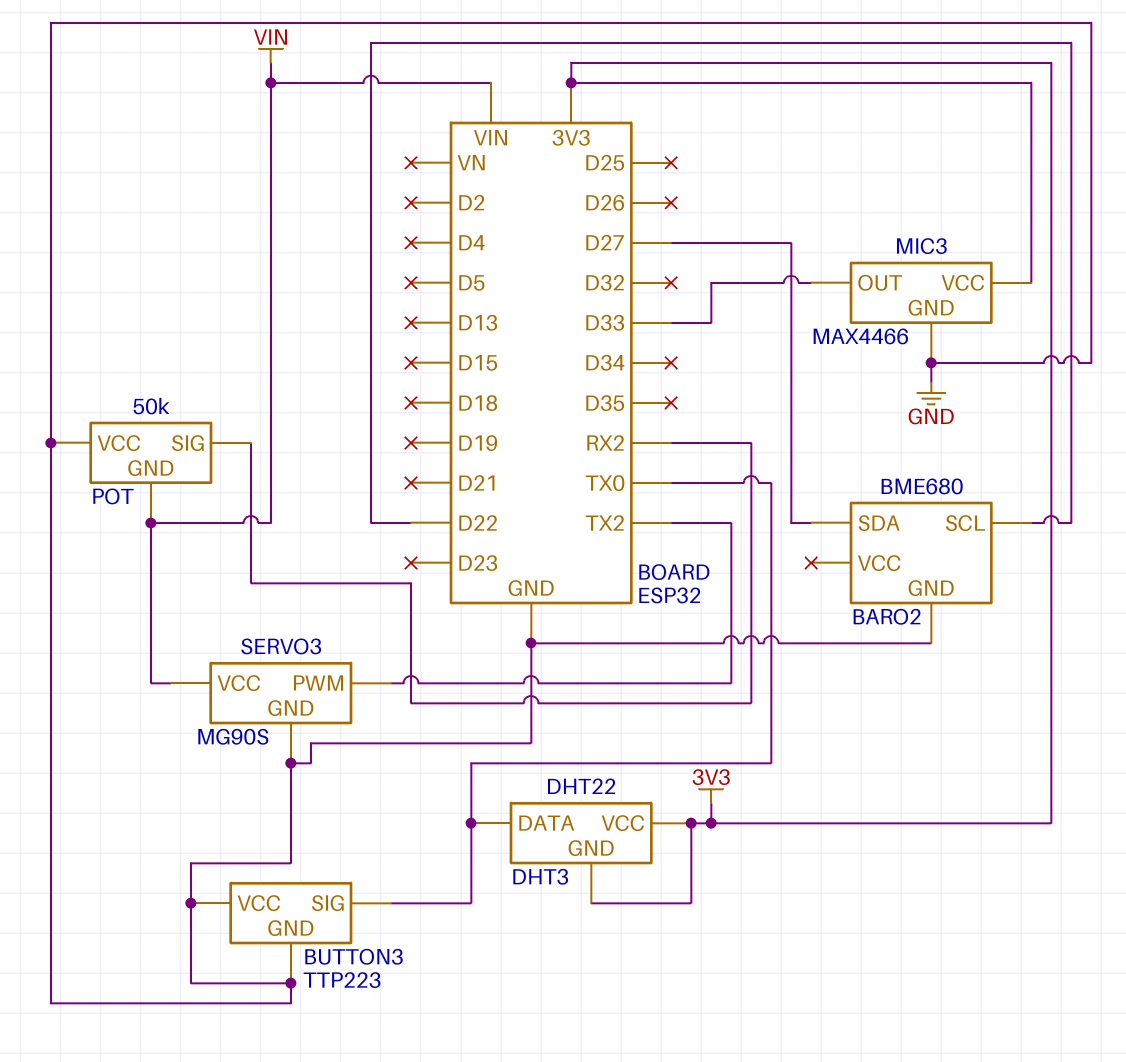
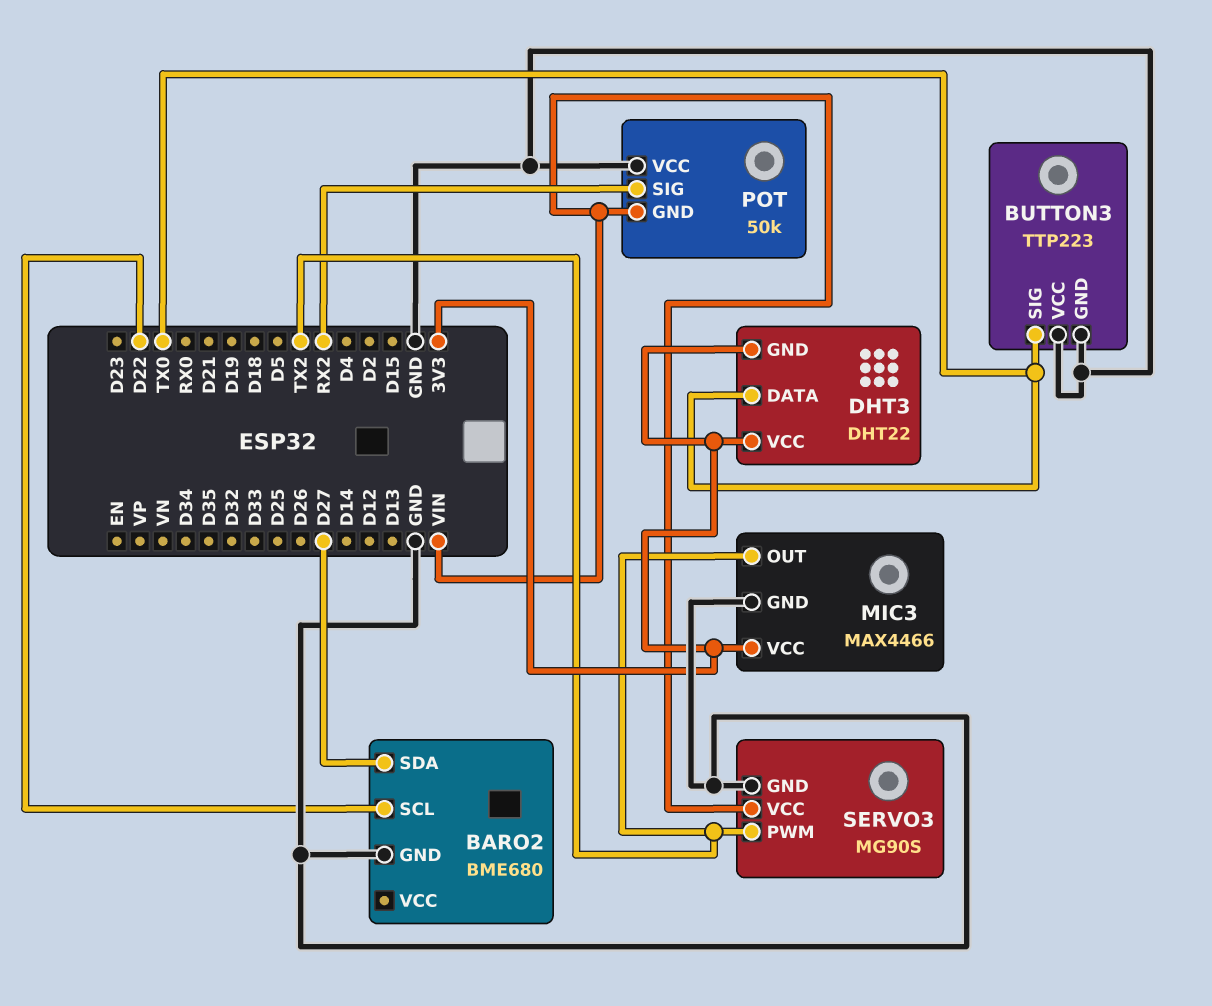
MIC3 pin OUT: D33 -> TX2

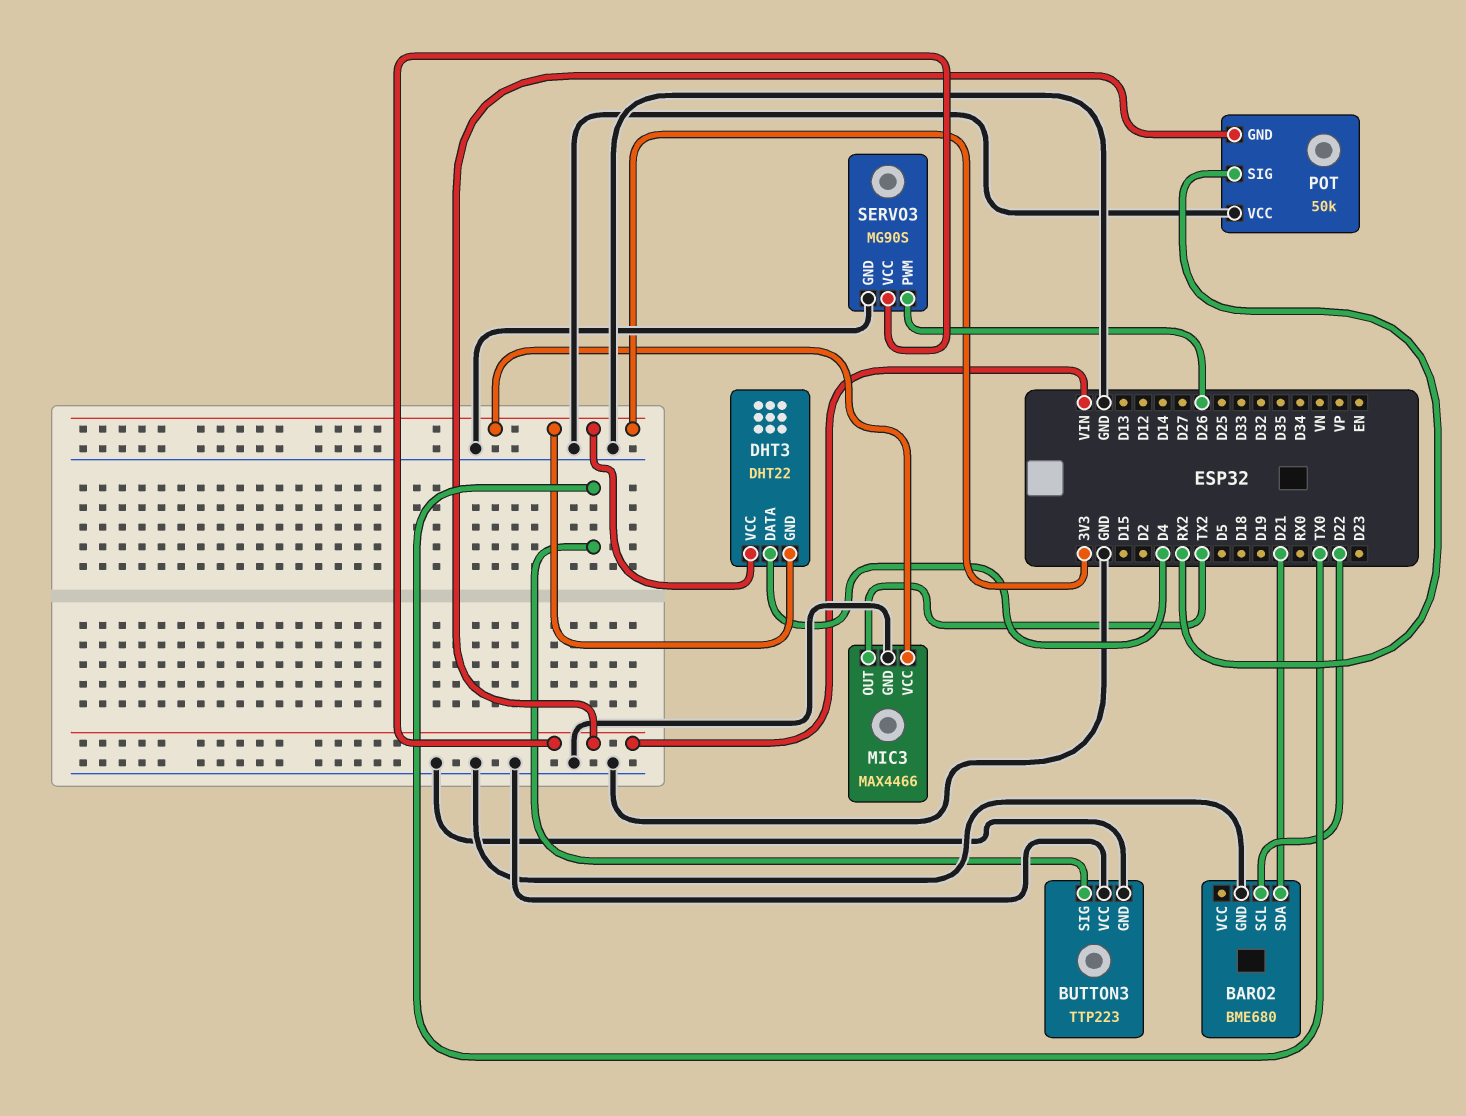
BARO2 pin SDA: D27 -> D21
DHT3 pin DATA: TX0 -> D4
SERVO3 pin PWM: TX2 -> D26

